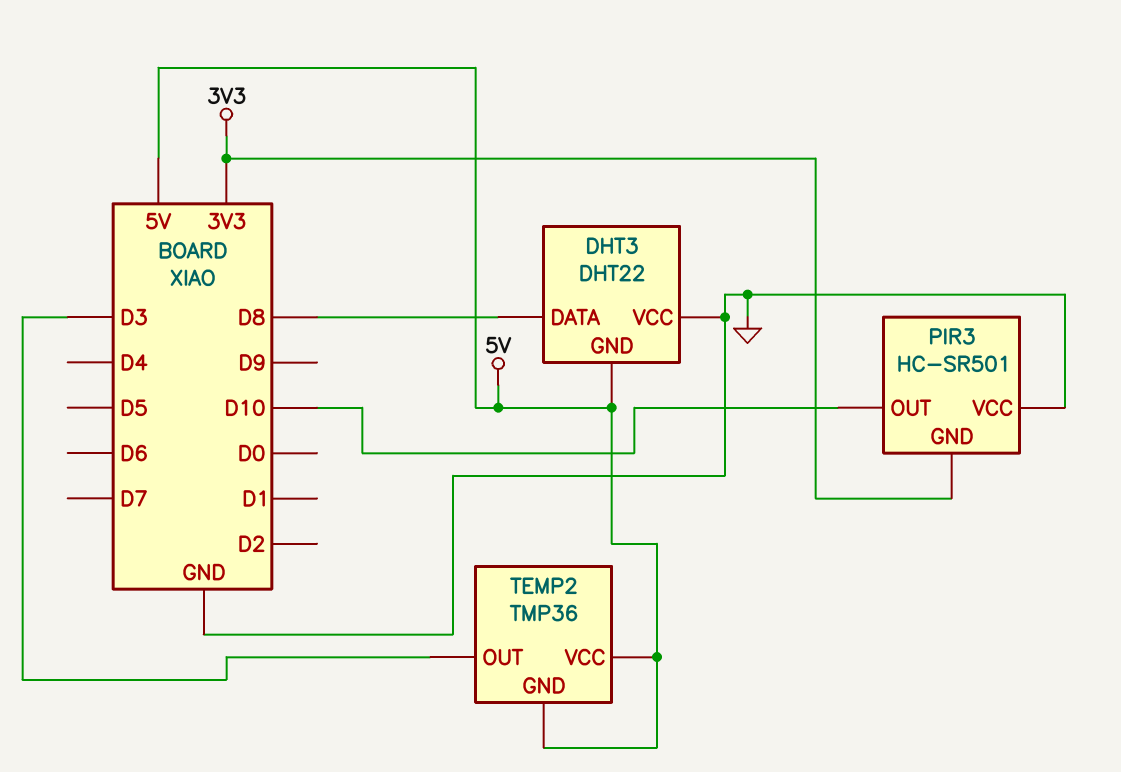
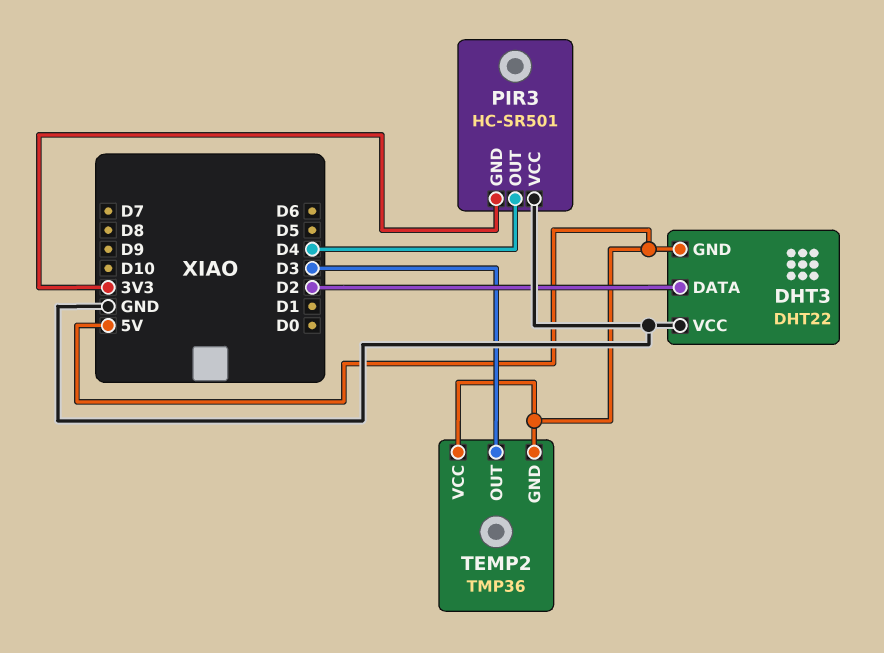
DHT3 pin DATA: D8 -> D2
PIR3 pin OUT: D10 -> D4

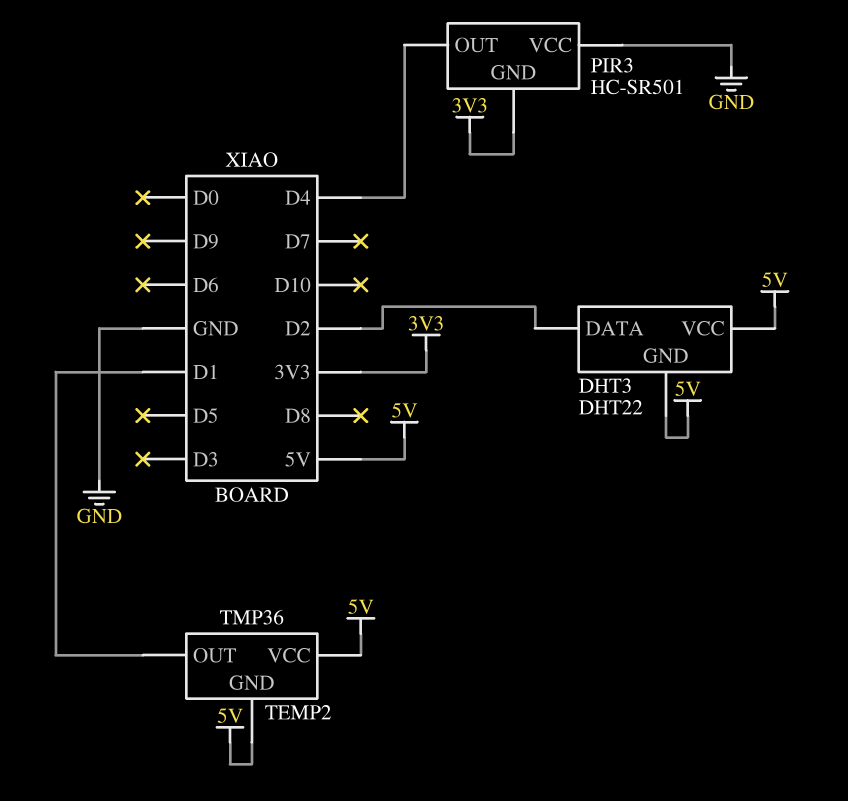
DHT3 pin VCC: GND -> 5V
TEMP2 pin OUT: D3 -> D1

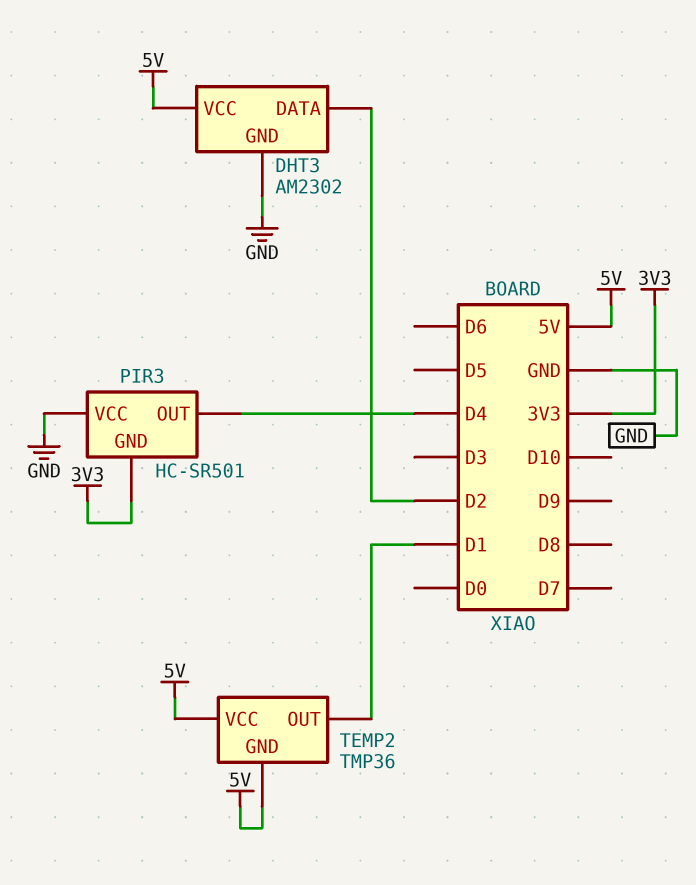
DHT3: DHT22 -> AM2302
DHT3 pin GND: 5V -> GND

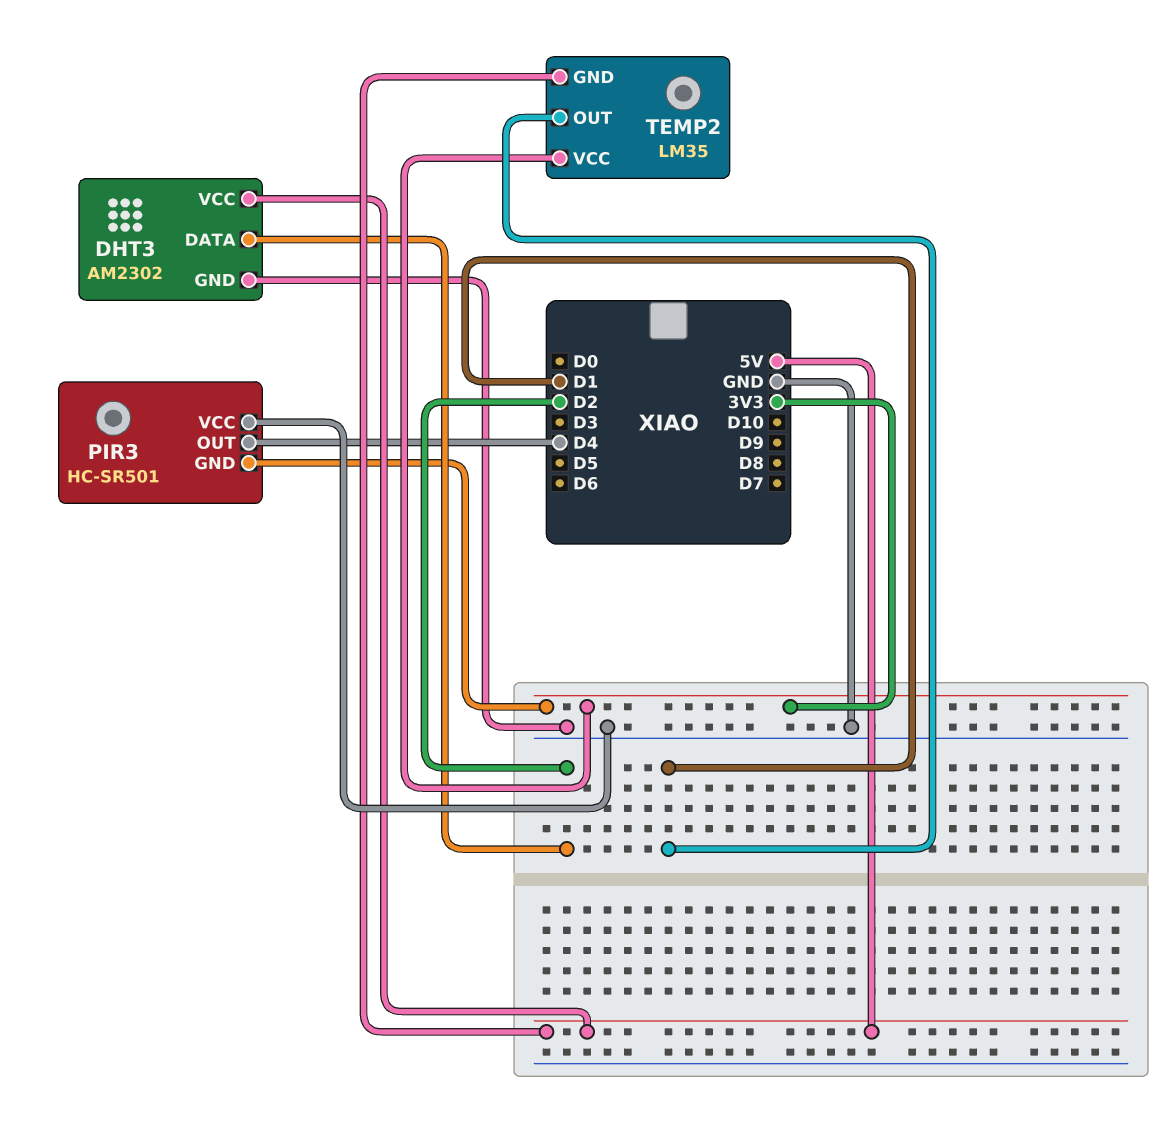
TEMP2: TMP36 -> LM35
TEMP2 pin VCC: 5V -> 3V3

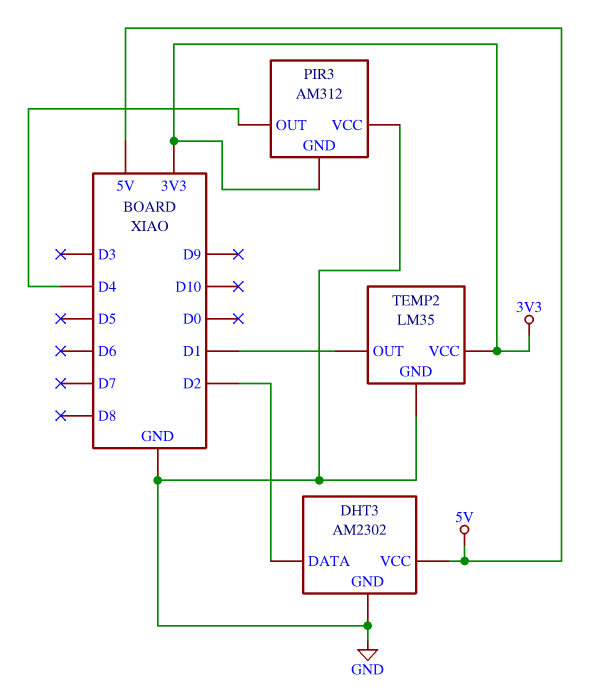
PIR3: HC-SR501 -> AM312
TEMP2 pin GND: 5V -> GND

